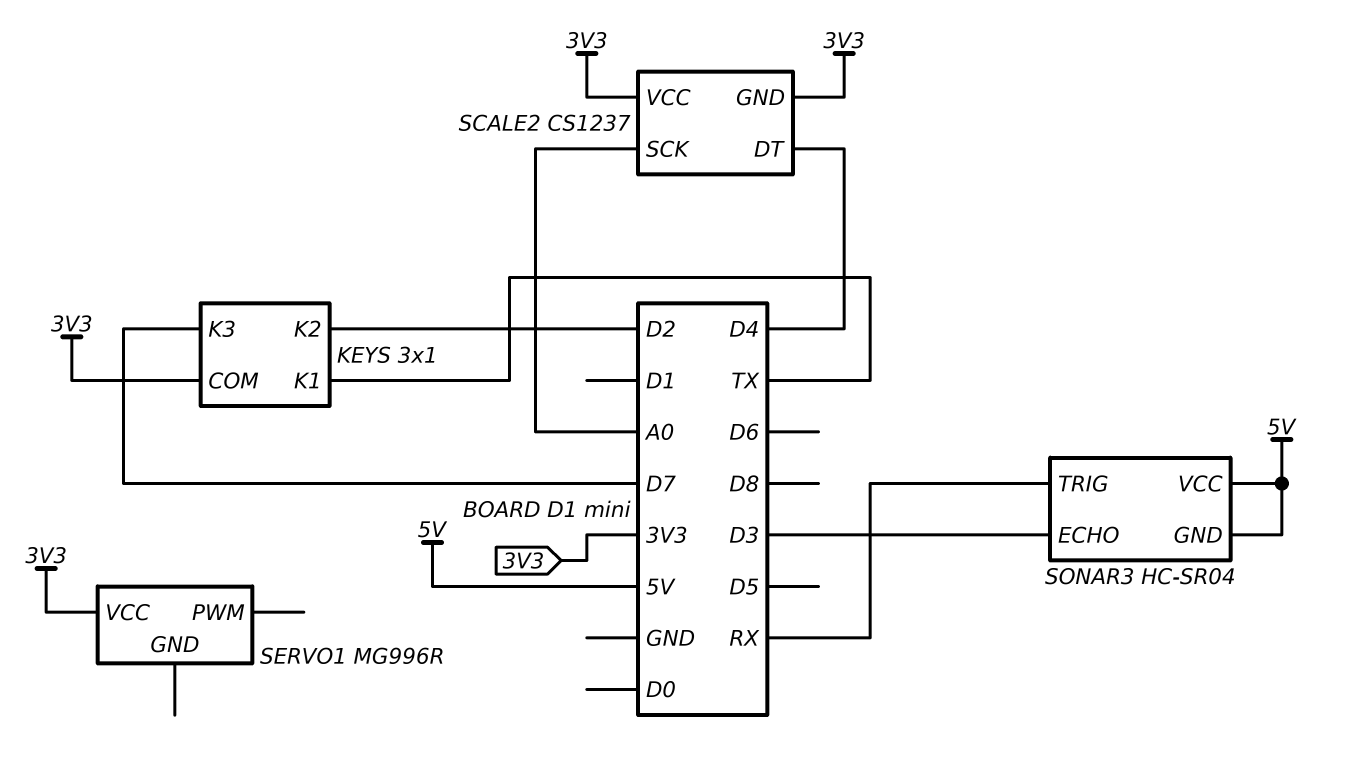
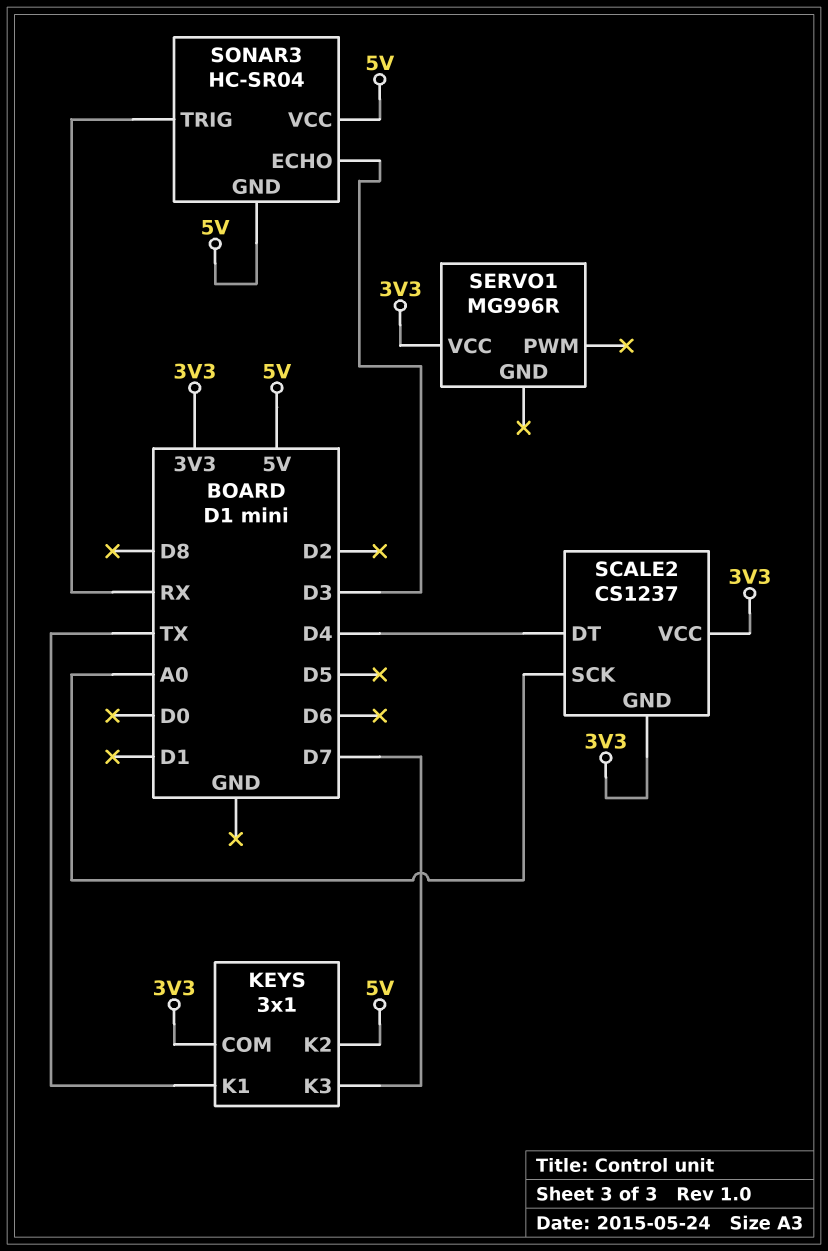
KEYS pin K2: D2 -> 5V

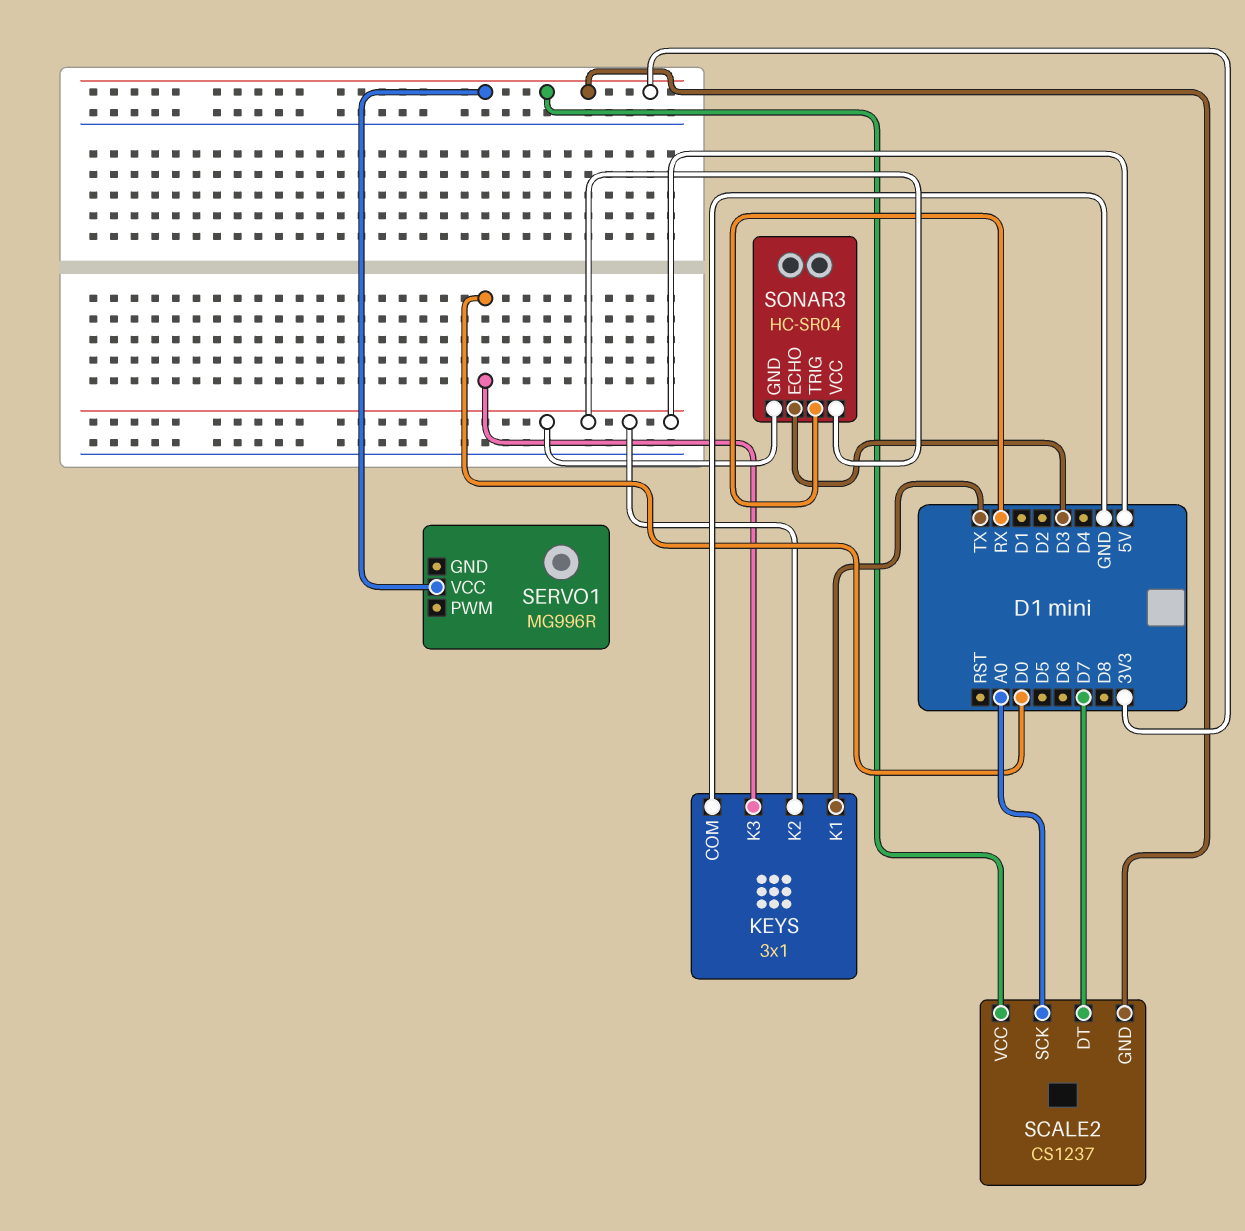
KEYS pin COM: 3V3 -> GND
KEYS pin K3: D7 -> D0
SCALE2 pin DT: D4 -> D7

